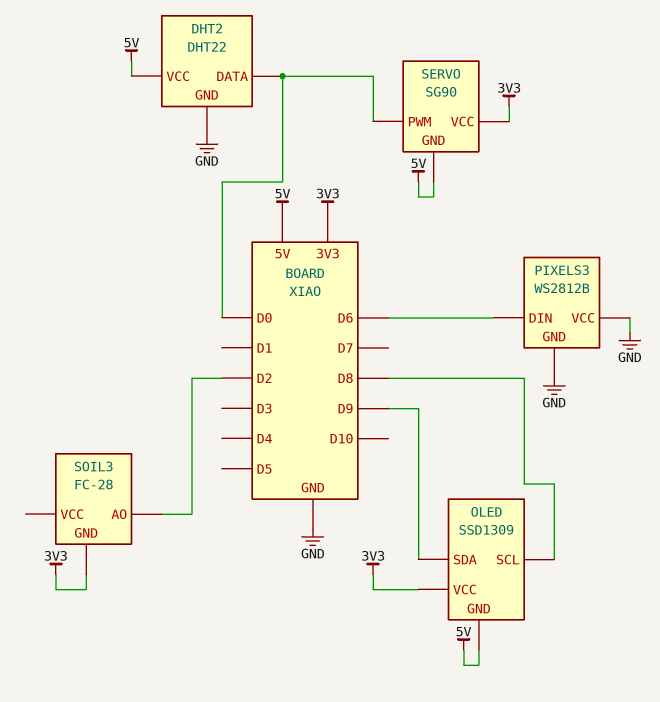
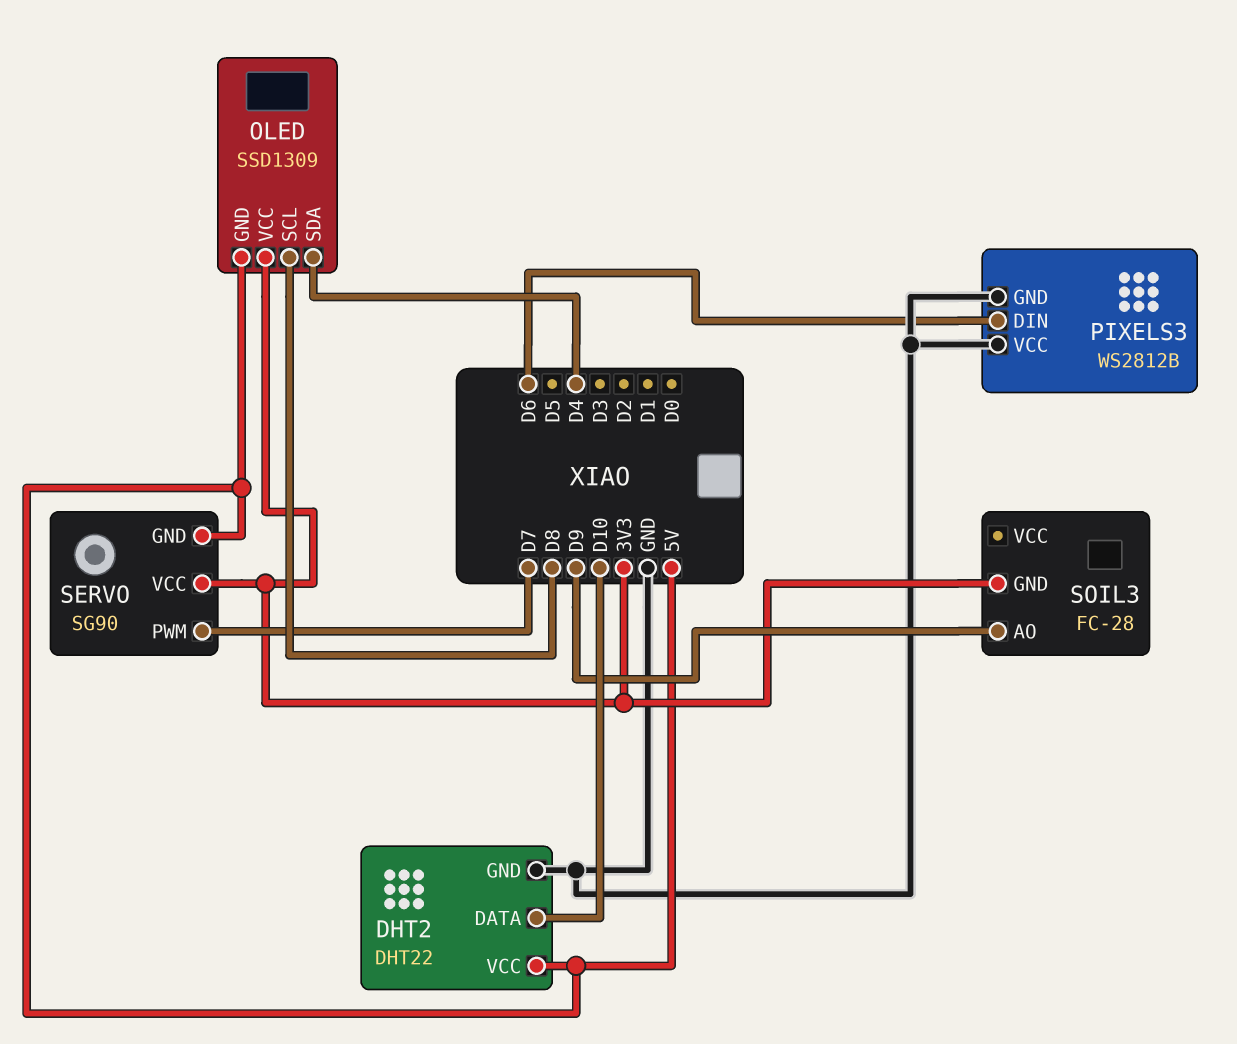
DHT2 pin DATA: D0 -> D10
OLED pin SDA: D9 -> D4
SERVO pin PWM: D0 -> D7
SOIL3 pin AO: D2 -> D9

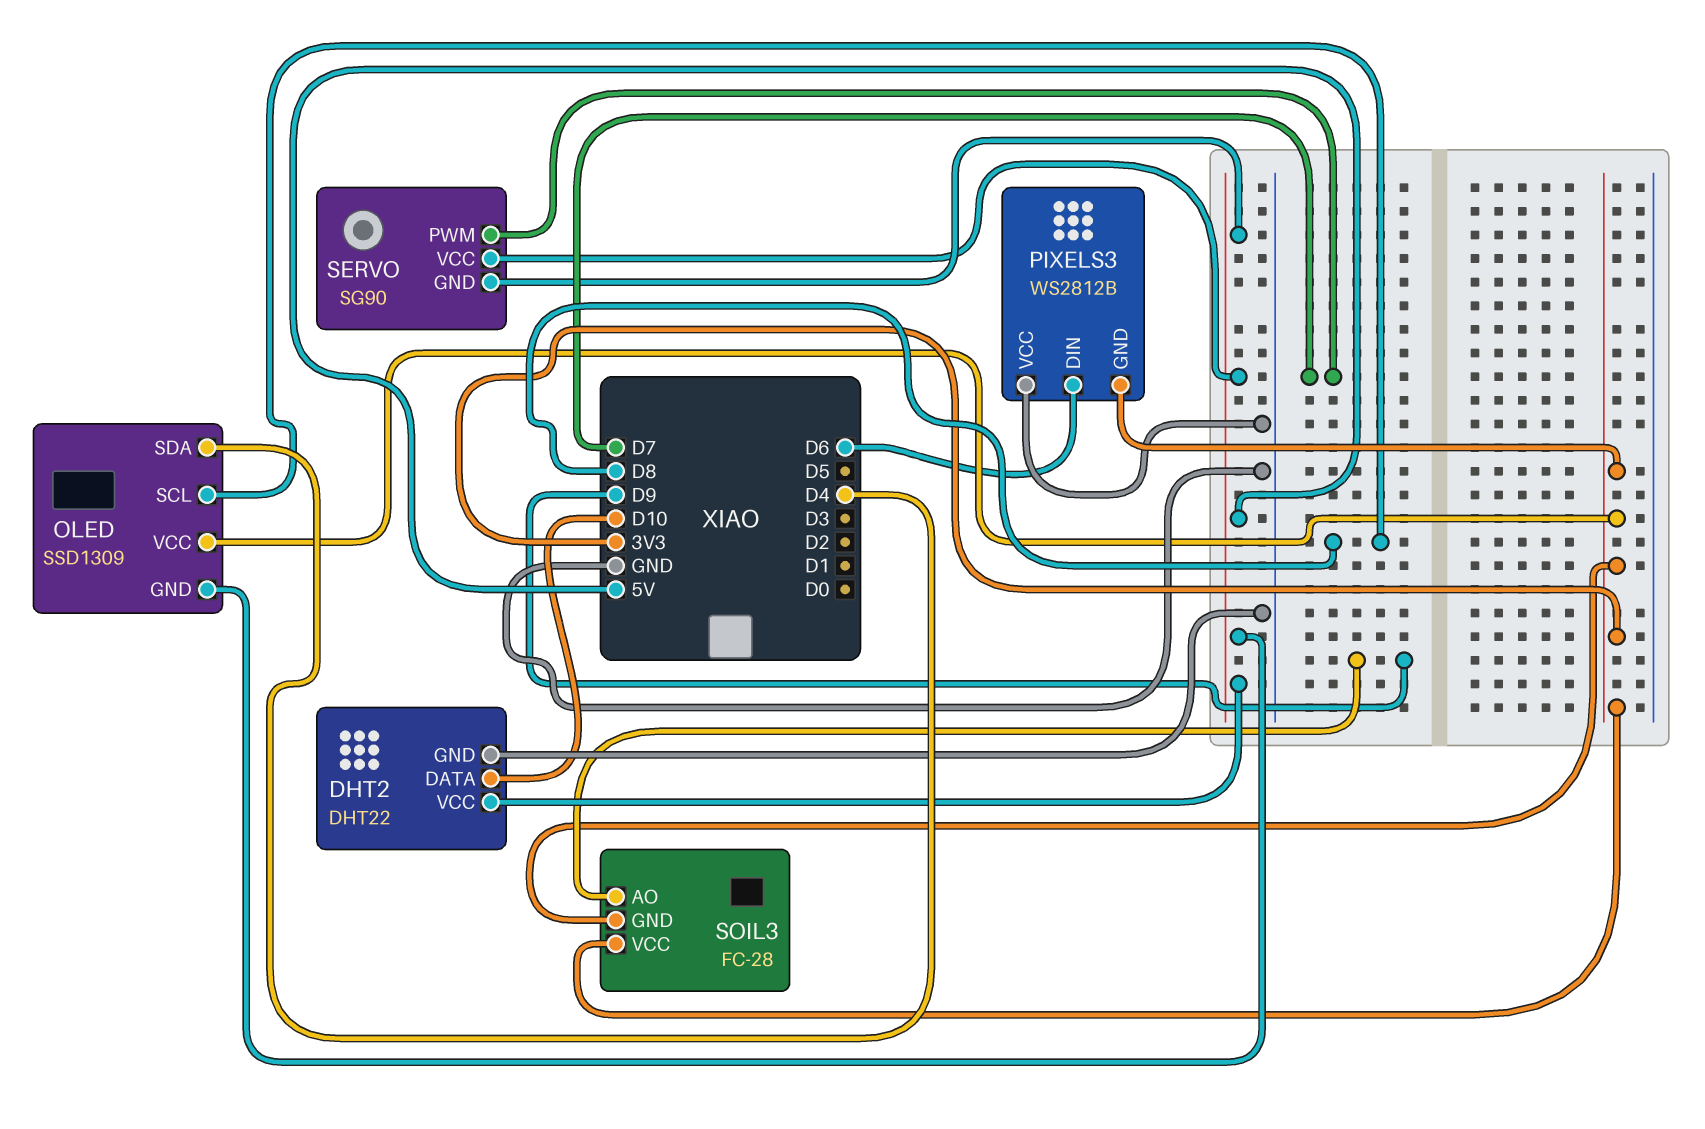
PIXELS3 pin GND: GND -> 3V3
SERVO pin VCC: 3V3 -> 5V
SOIL3 pin VCC: none -> 3V3

